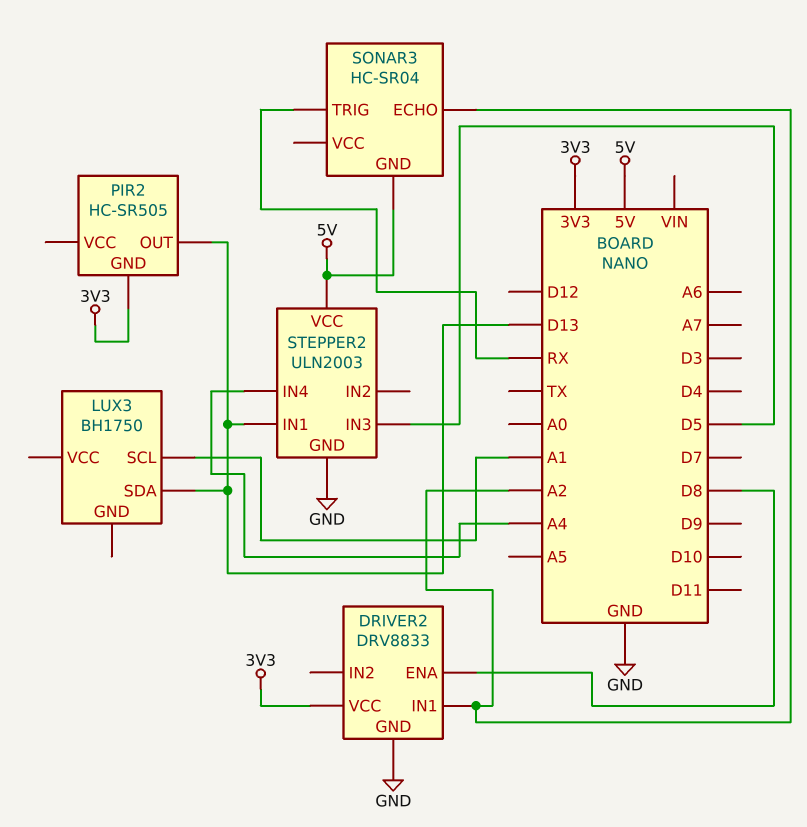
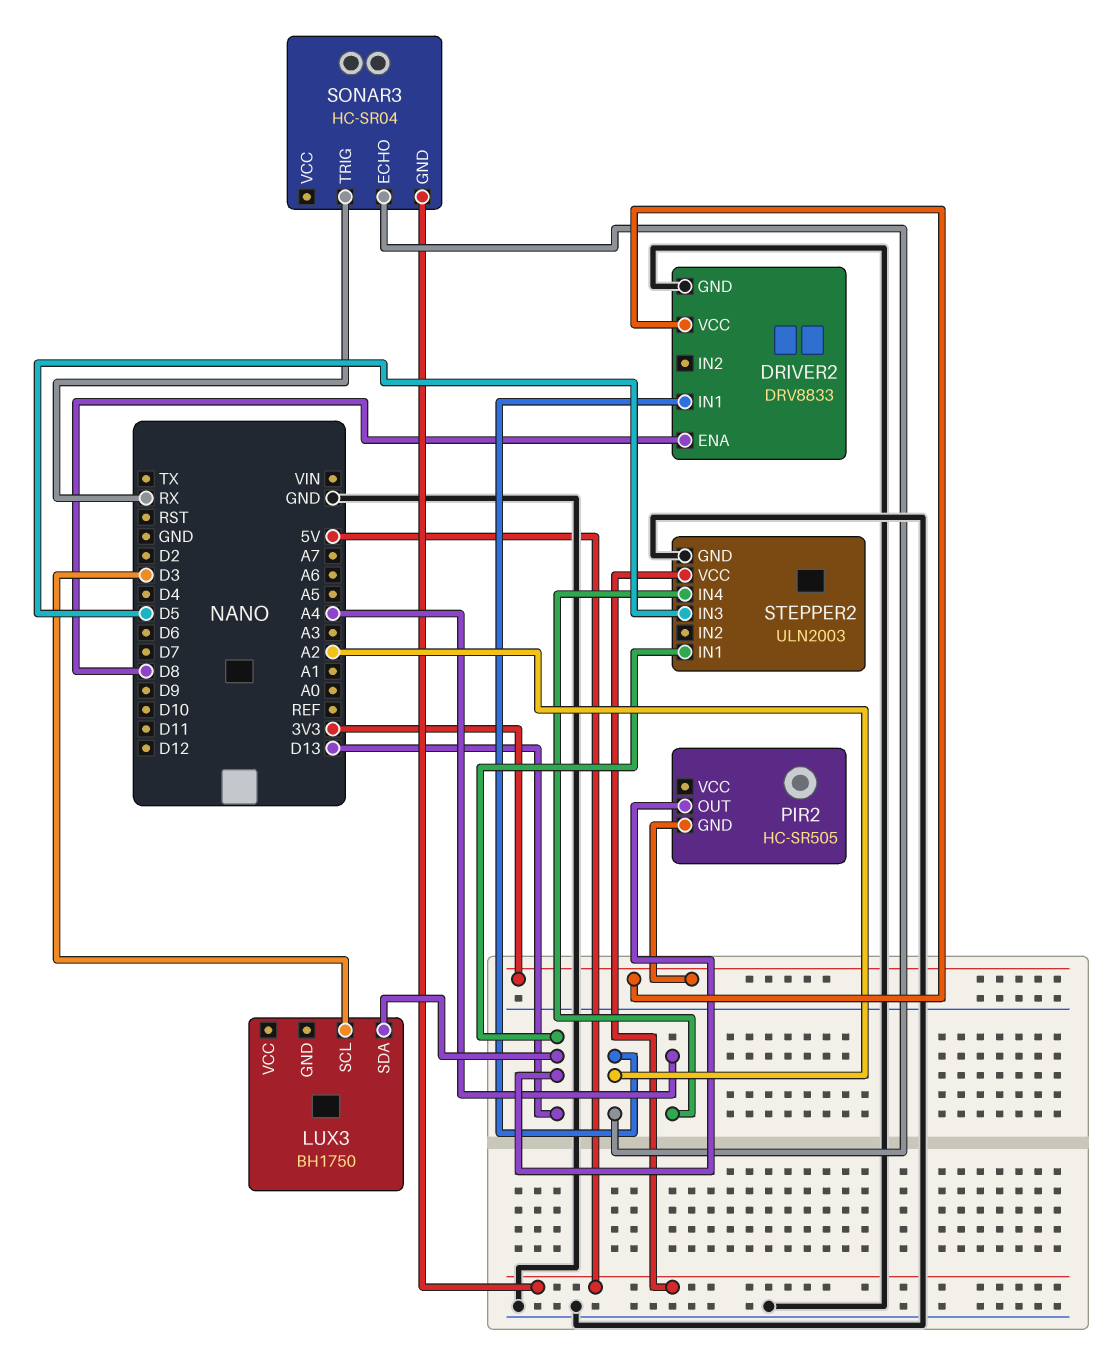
LUX3 pin SCL: A1 -> D3

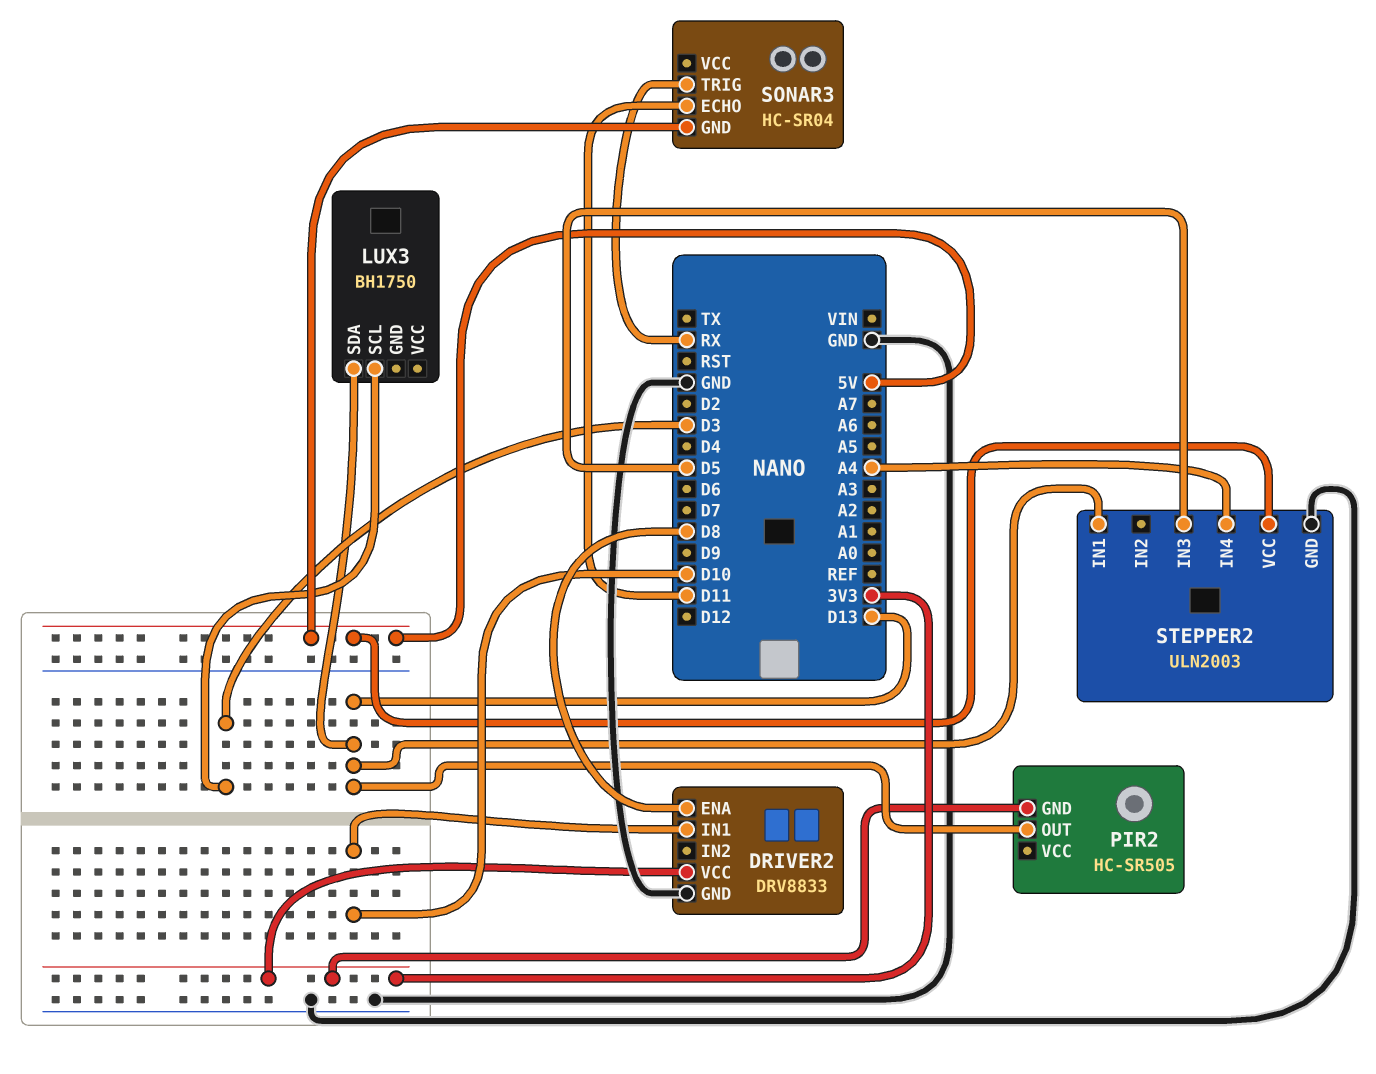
DRIVER2 pin IN1: A2 -> D10
SONAR3 pin ECHO: A2 -> D11

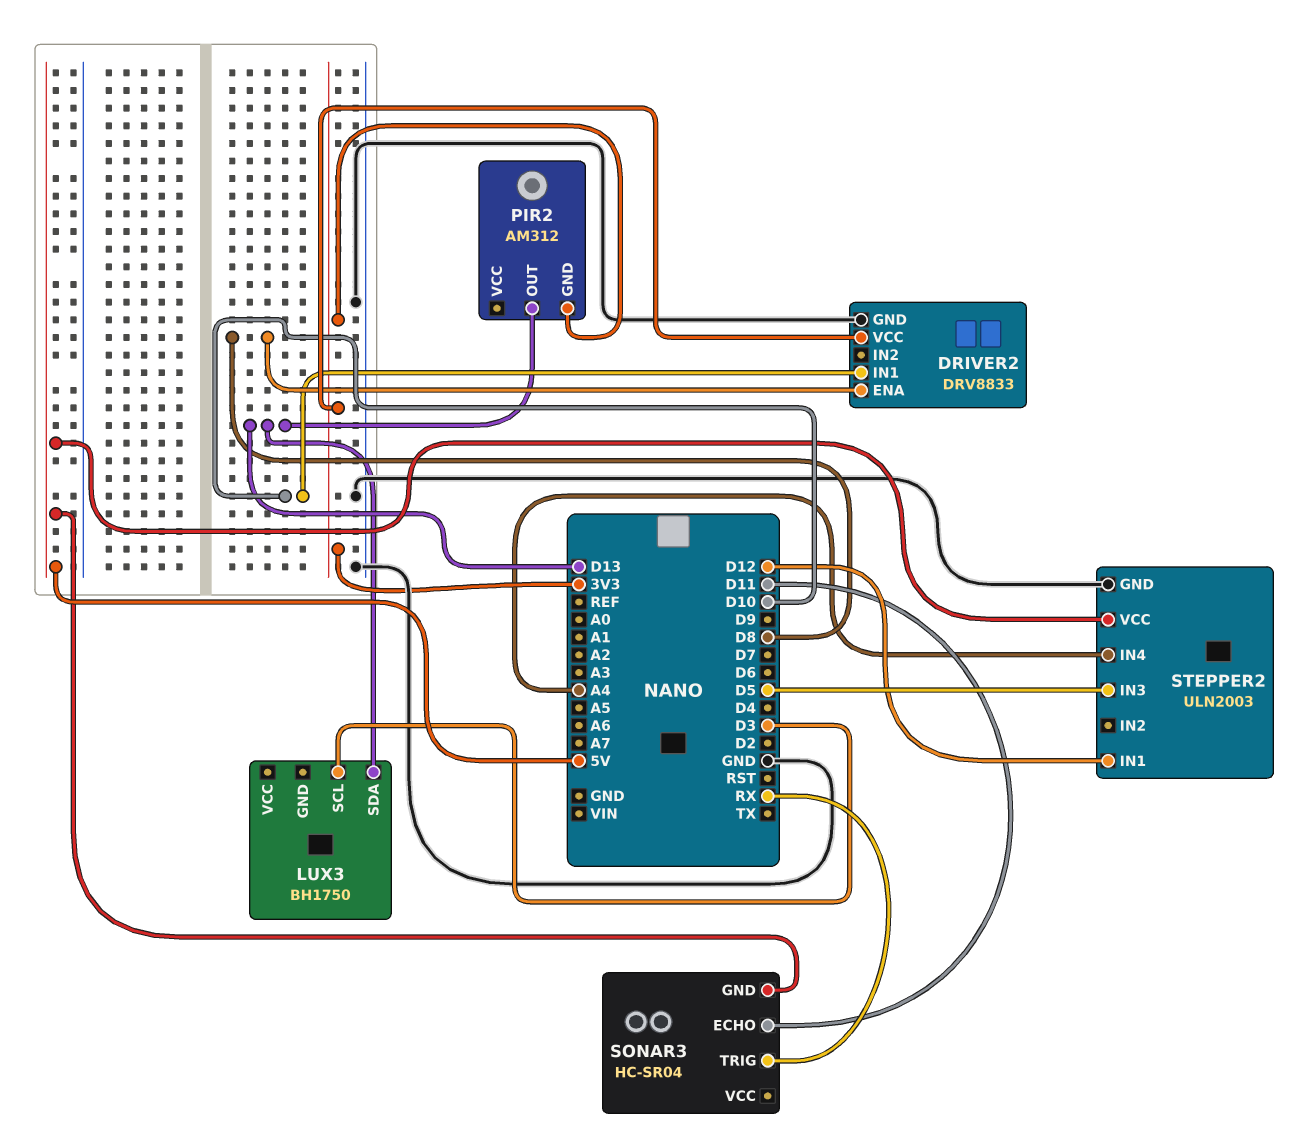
PIR2: HC-SR505 -> AM312
STEPPER2 pin IN1: D13 -> D12

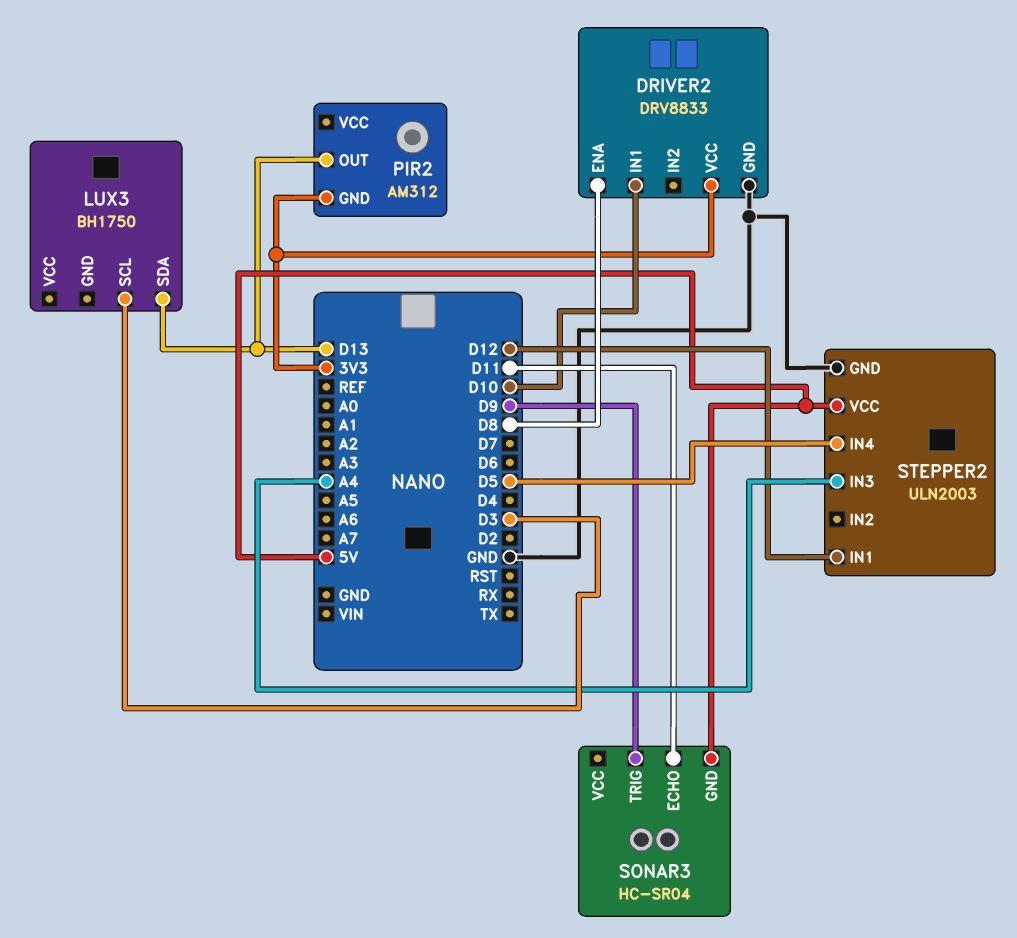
SONAR3 pin TRIG: RX -> D9
STEPPER2 pin IN3: D5 -> A4
STEPPER2 pin IN4: A4 -> D5

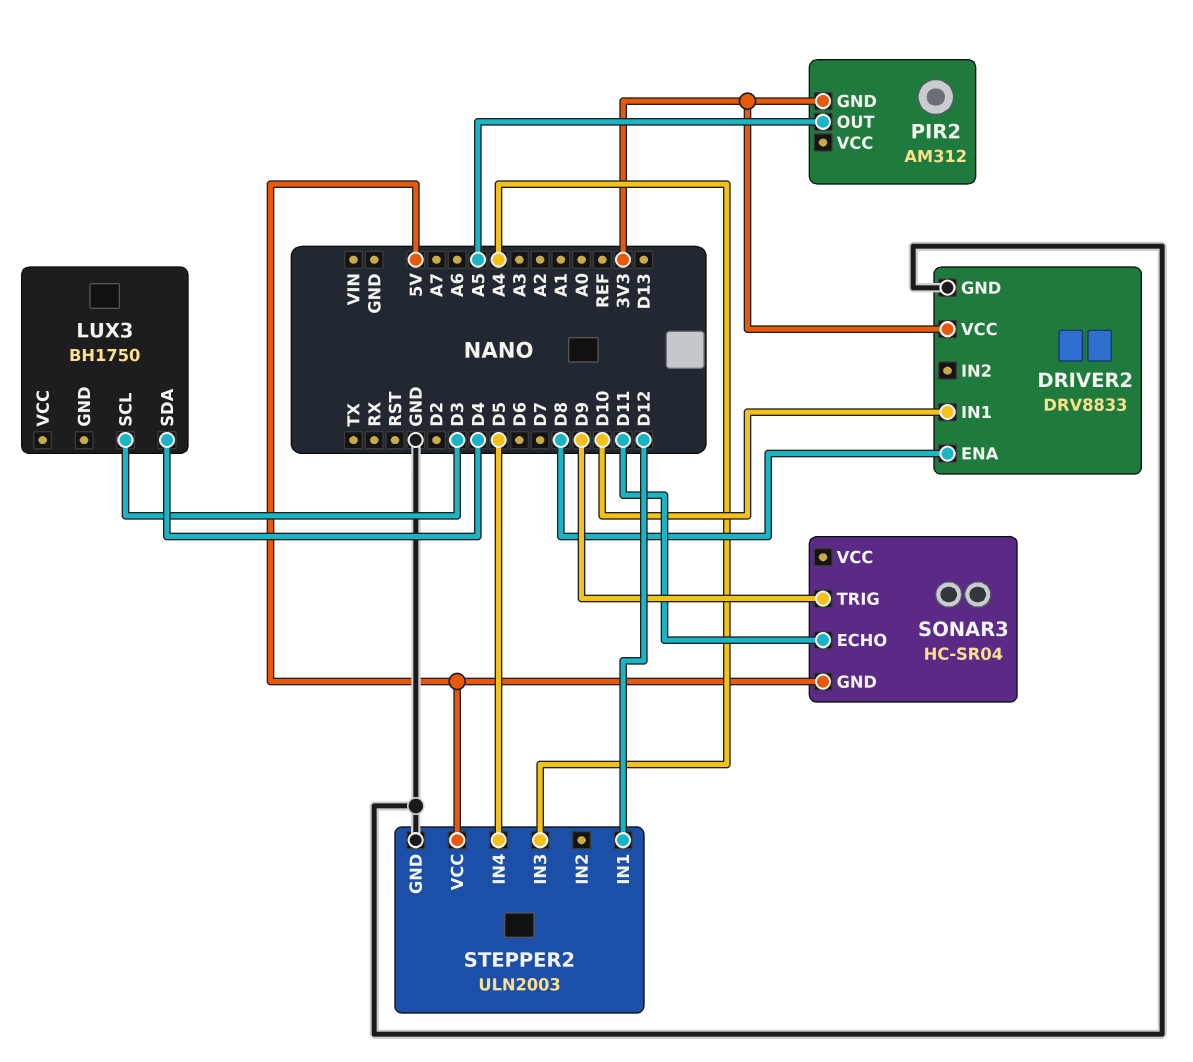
LUX3 pin SDA: D13 -> D4
PIR2 pin OUT: D13 -> A5

